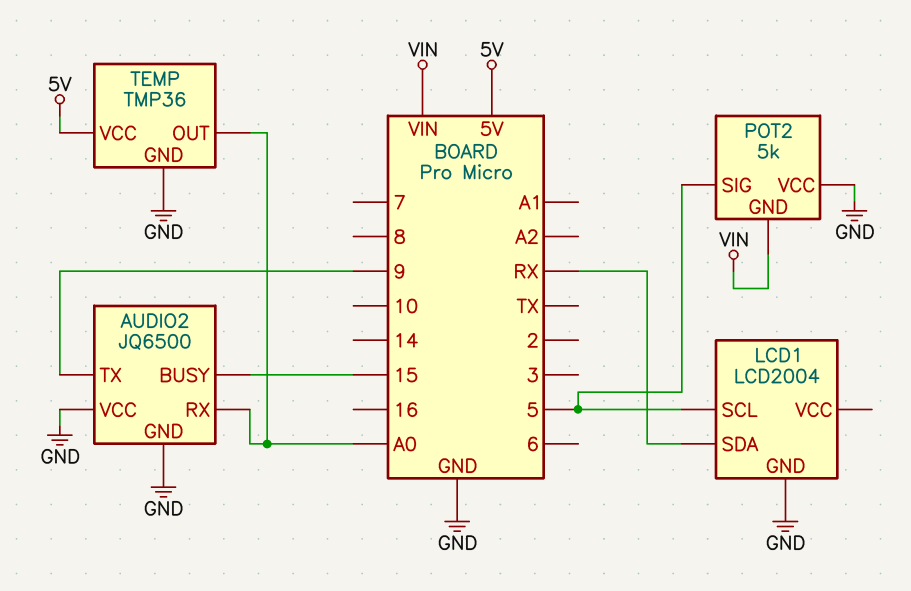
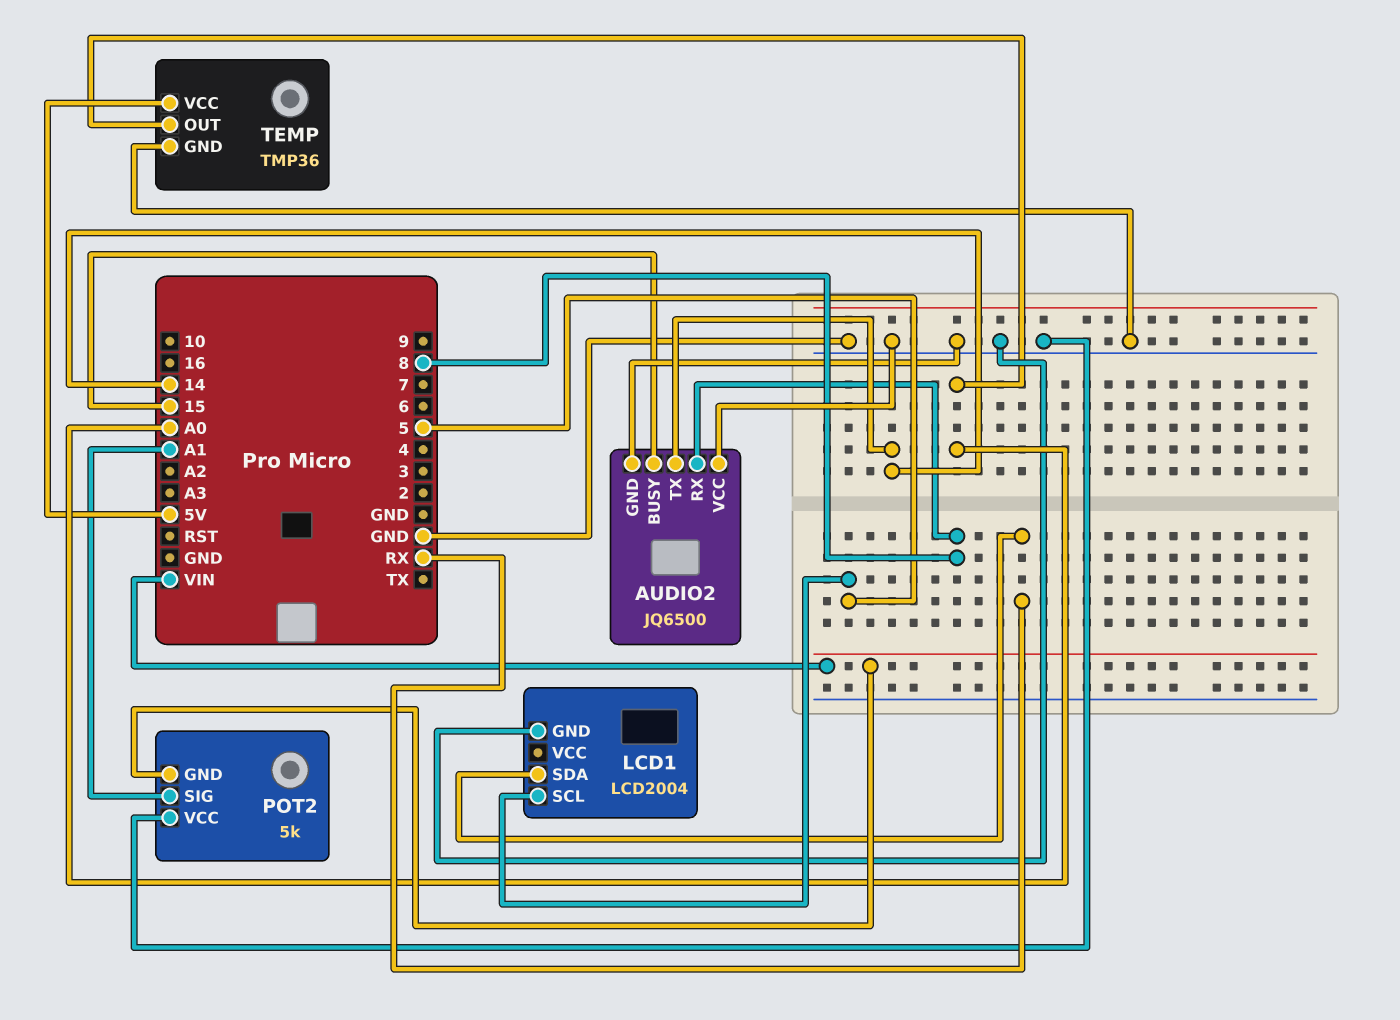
AUDIO2 pin RX: A0 -> 8
AUDIO2 pin TX: 9 -> 14
POT2 pin SIG: 5 -> A1

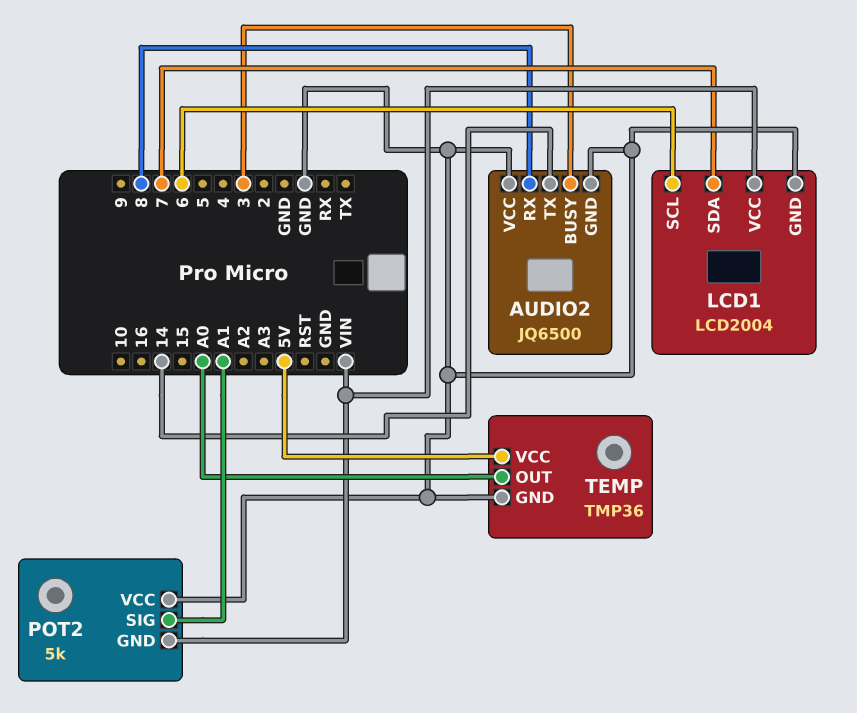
AUDIO2 pin BUSY: 15 -> 3
LCD1 pin SCL: 5 -> 6
LCD1 pin SDA: RX -> 7
LCD1 pin VCC: none -> VIN

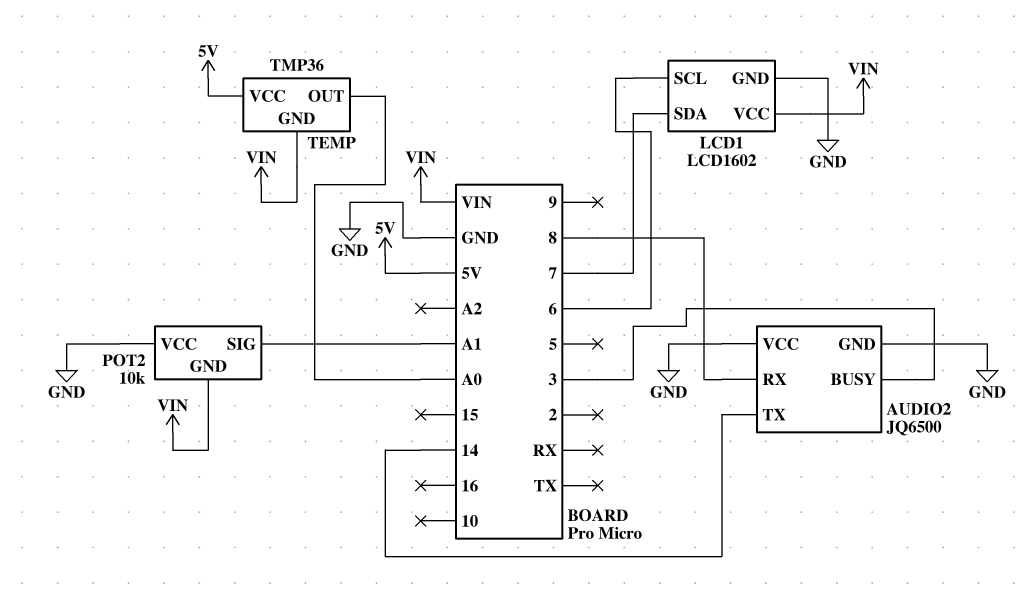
LCD1: LCD2004 -> LCD1602
POT2: 5k -> 10k
TEMP pin GND: GND -> VIN

